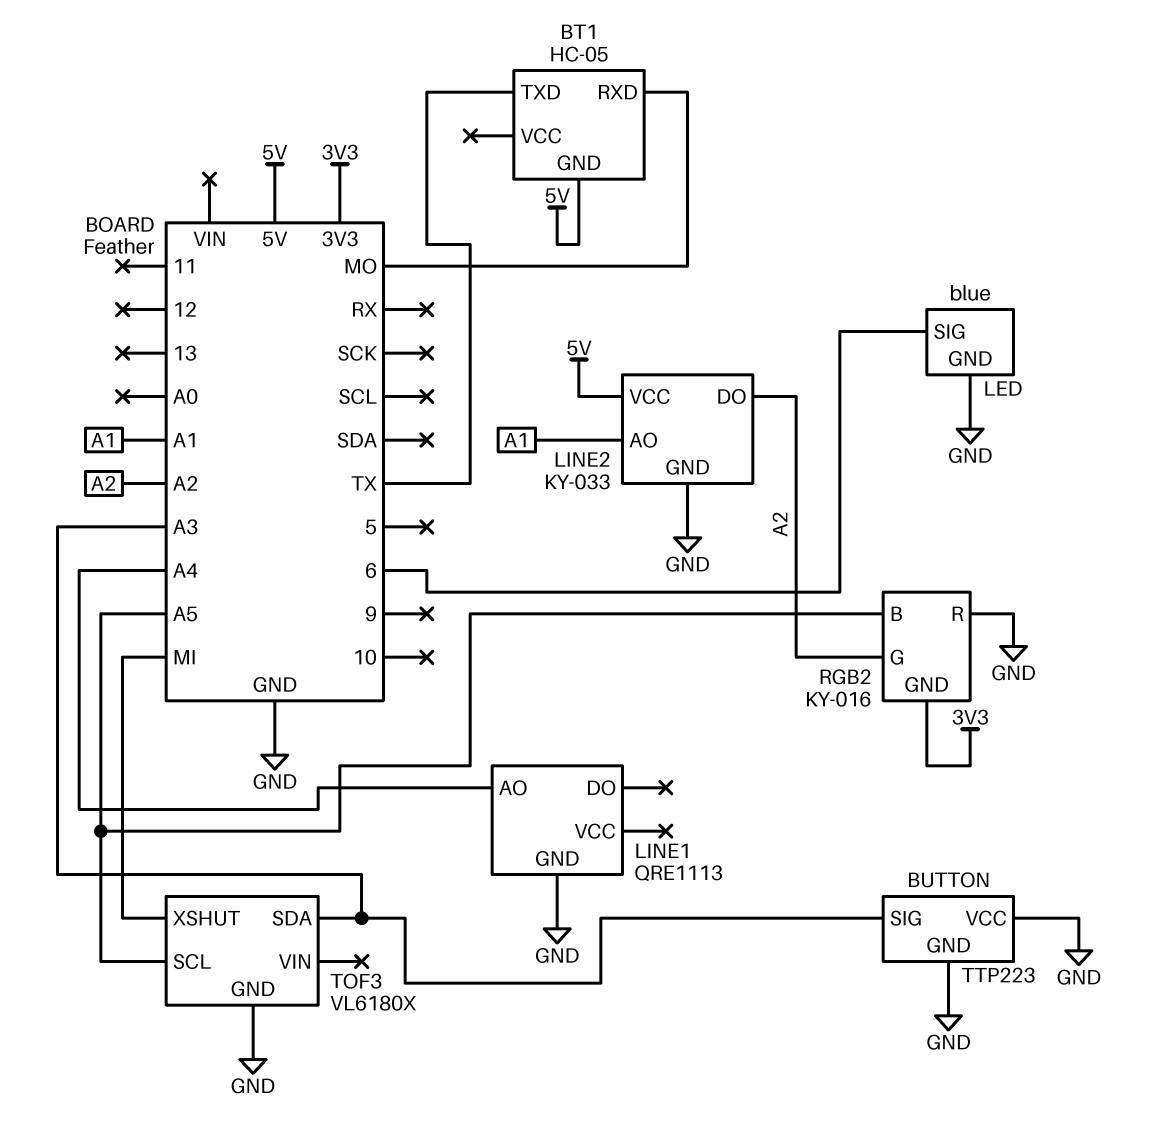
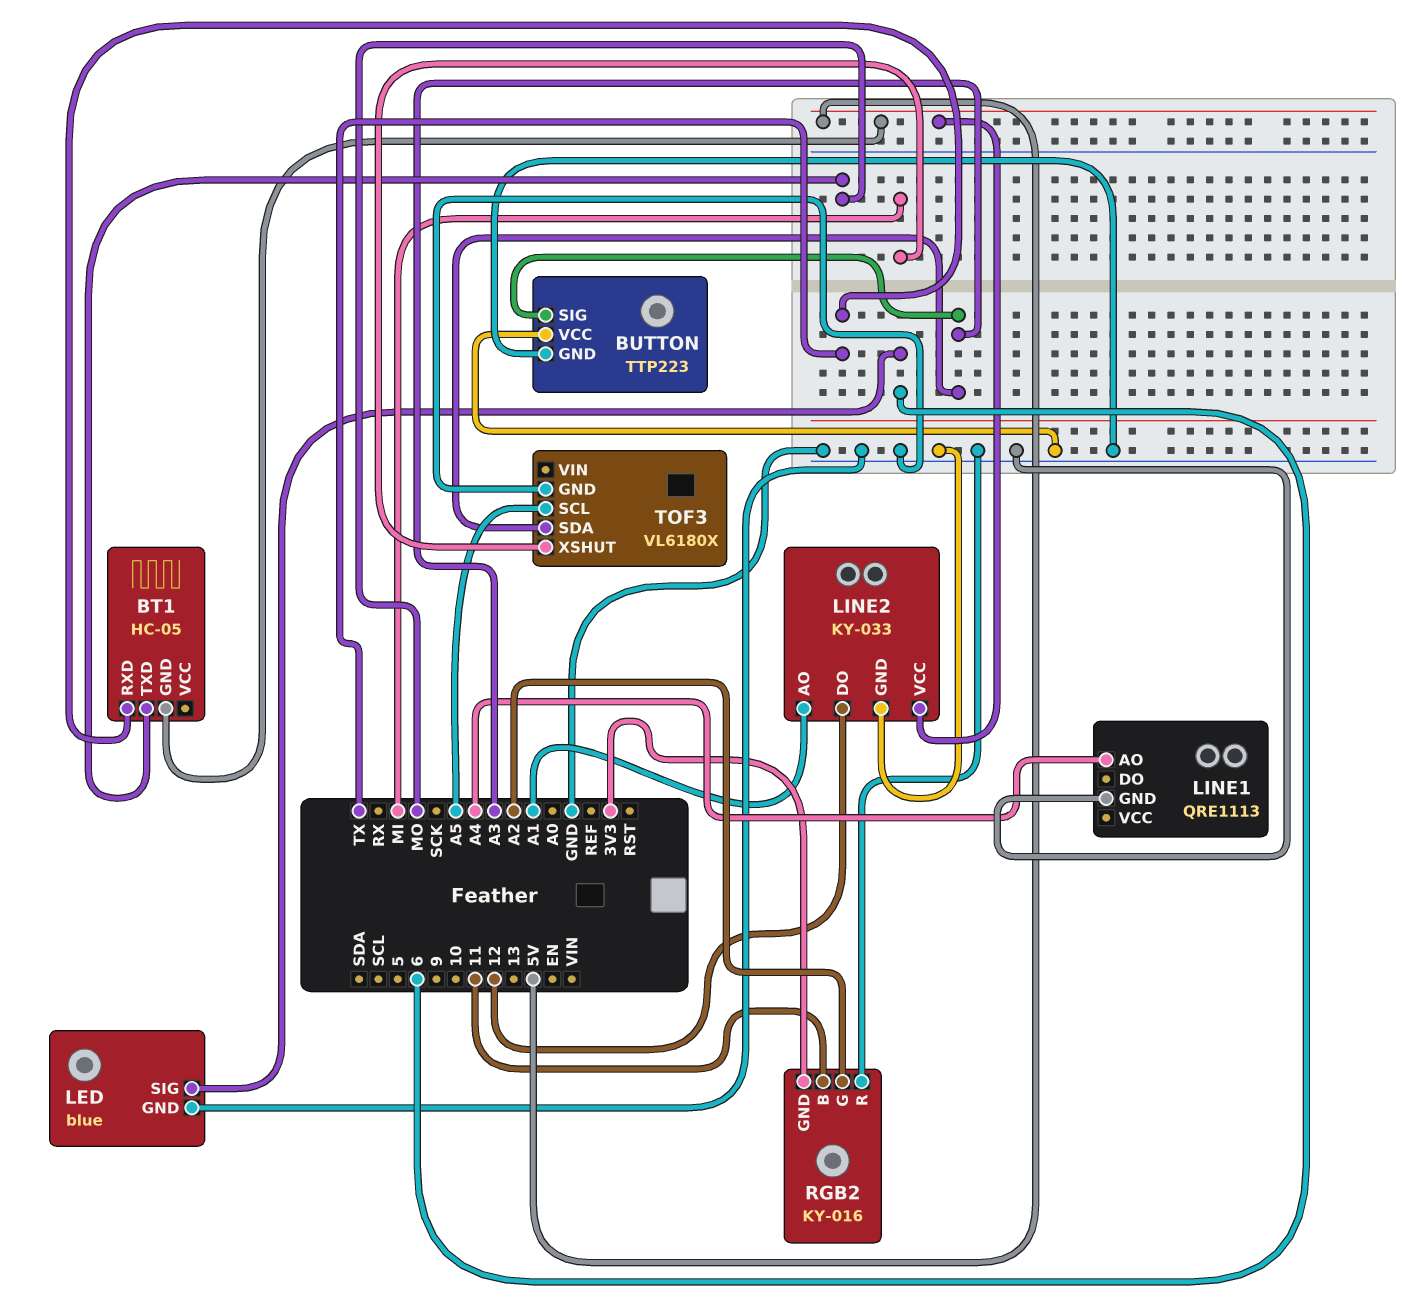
BT1 pin RXD: MO -> TX
BT1 pin TXD: TX -> MO
LINE2 pin DO: A2 -> 12
RGB2 pin B: A5 -> 11

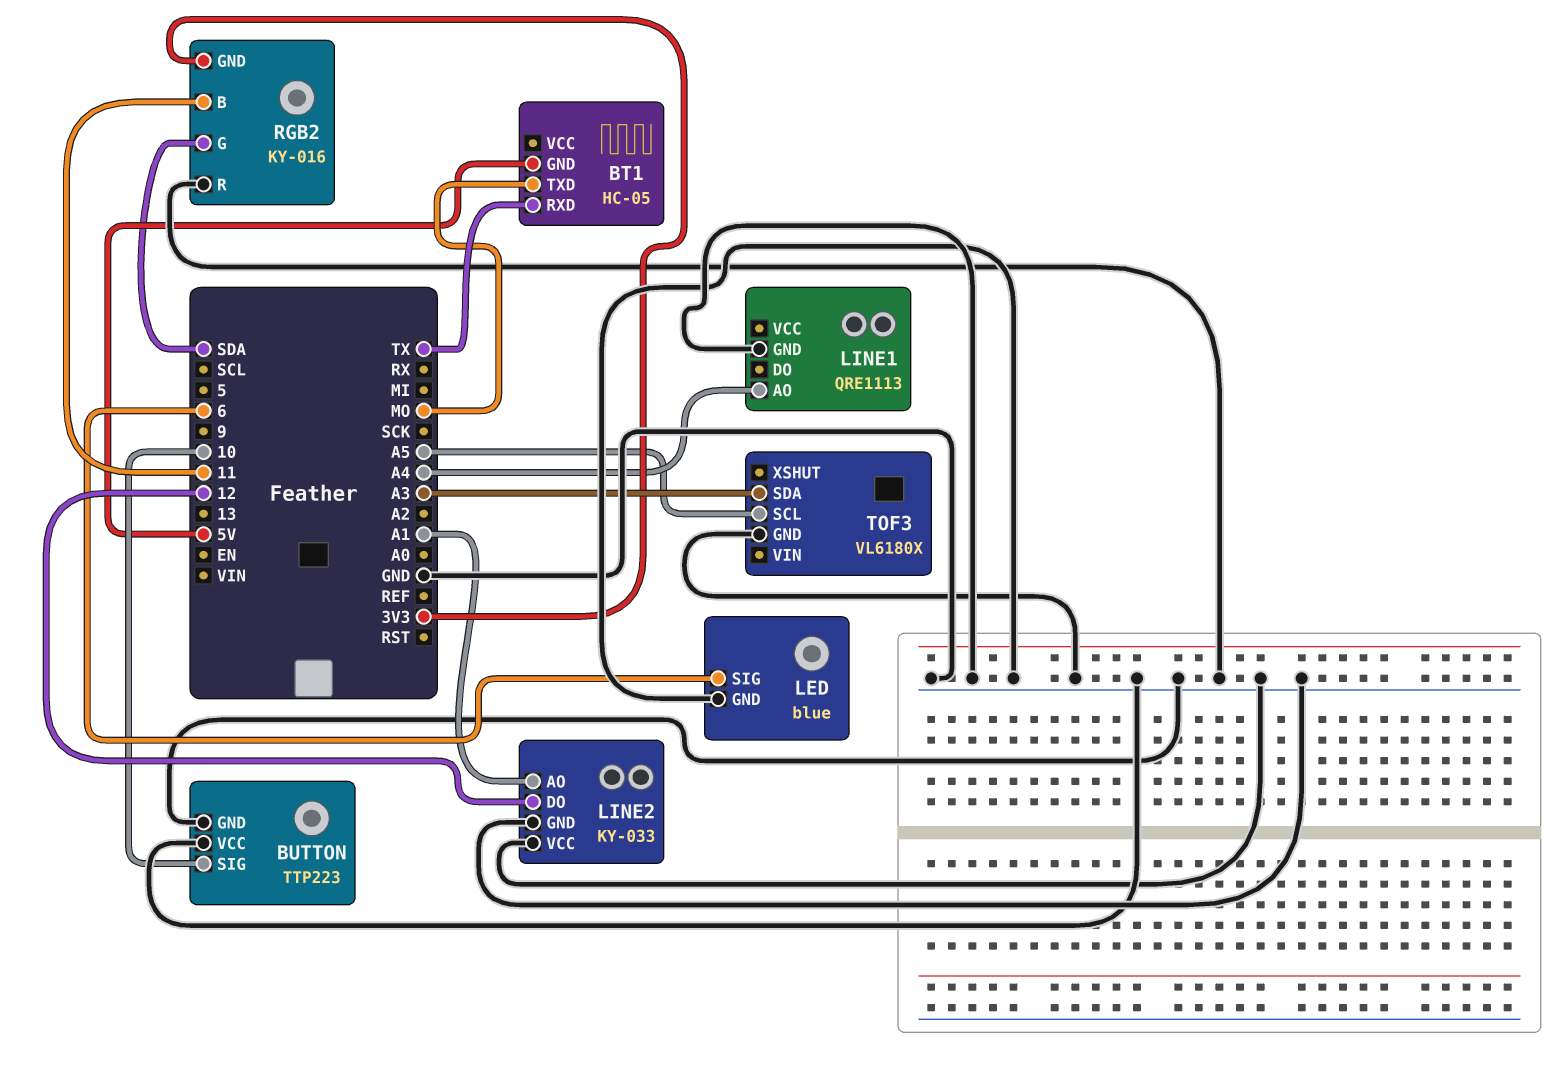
BUTTON pin SIG: A3 -> 10
LINE2 pin VCC: 5V -> GND
RGB2 pin G: A2 -> SDA
TOF3 pin XSHUT: MI -> none

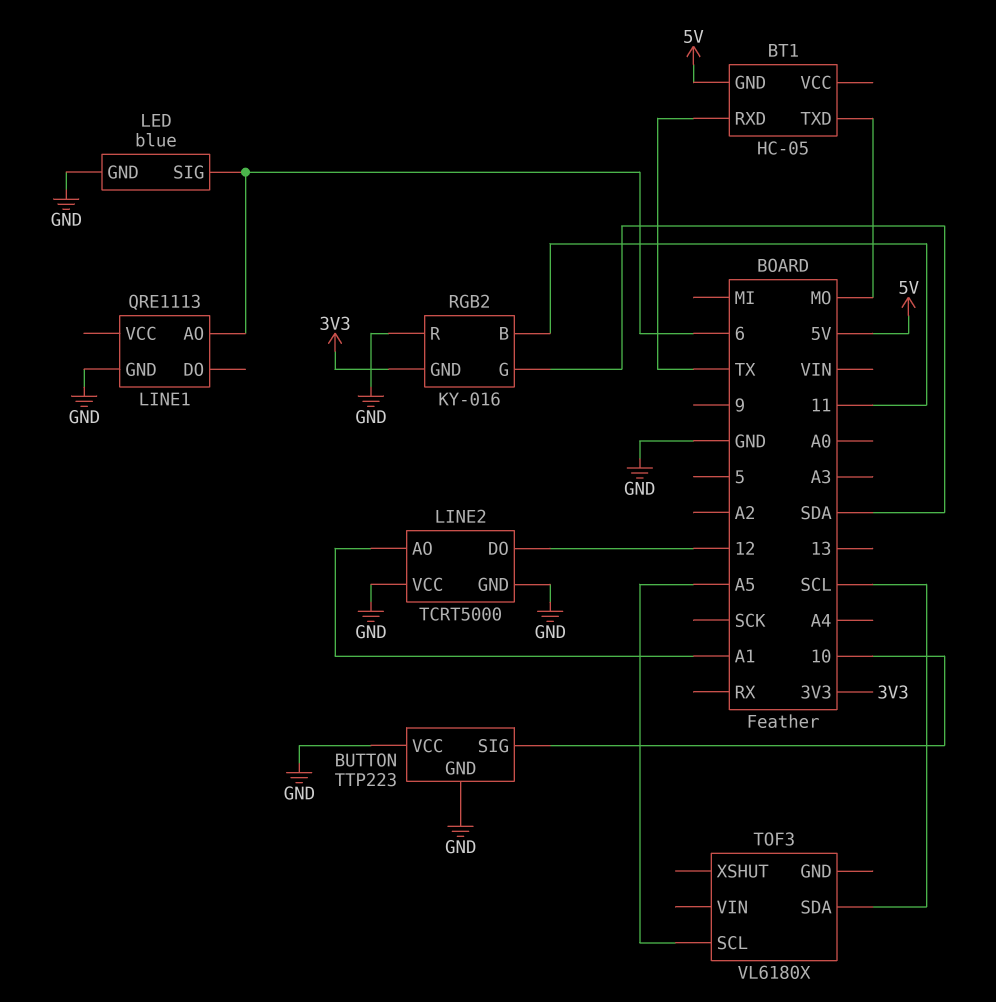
LINE1 pin AO: A4 -> 6
LINE2: KY-033 -> TCRT5000
TOF3 pin GND: GND -> none
TOF3 pin SDA: A3 -> SCL

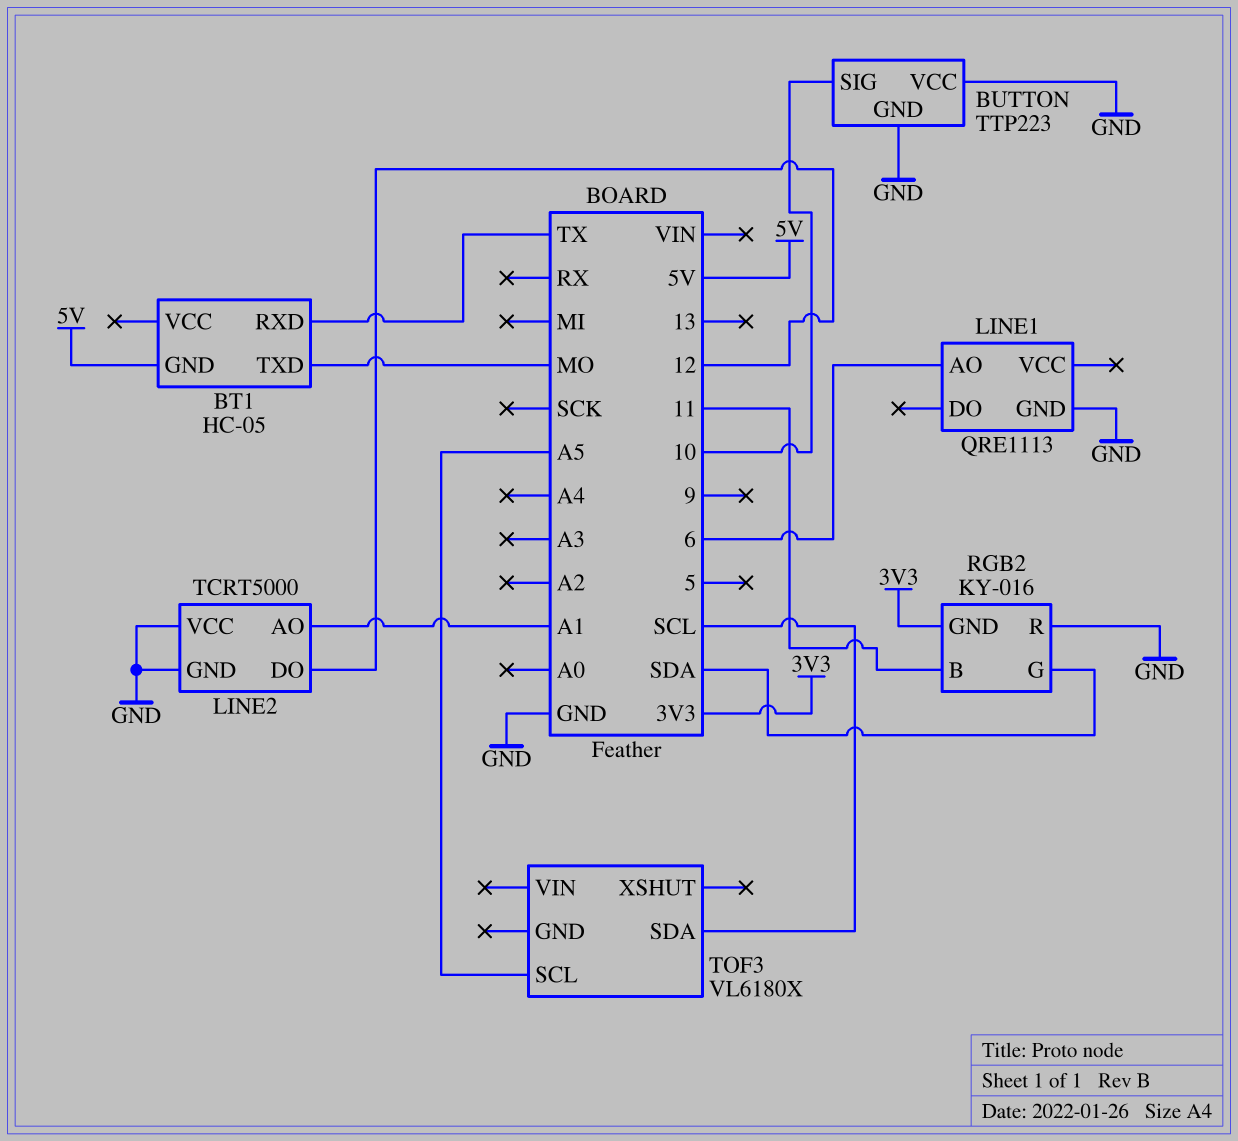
LED: blue -> none
LED pin GND: GND -> none
LED pin SIG: 6 -> none

